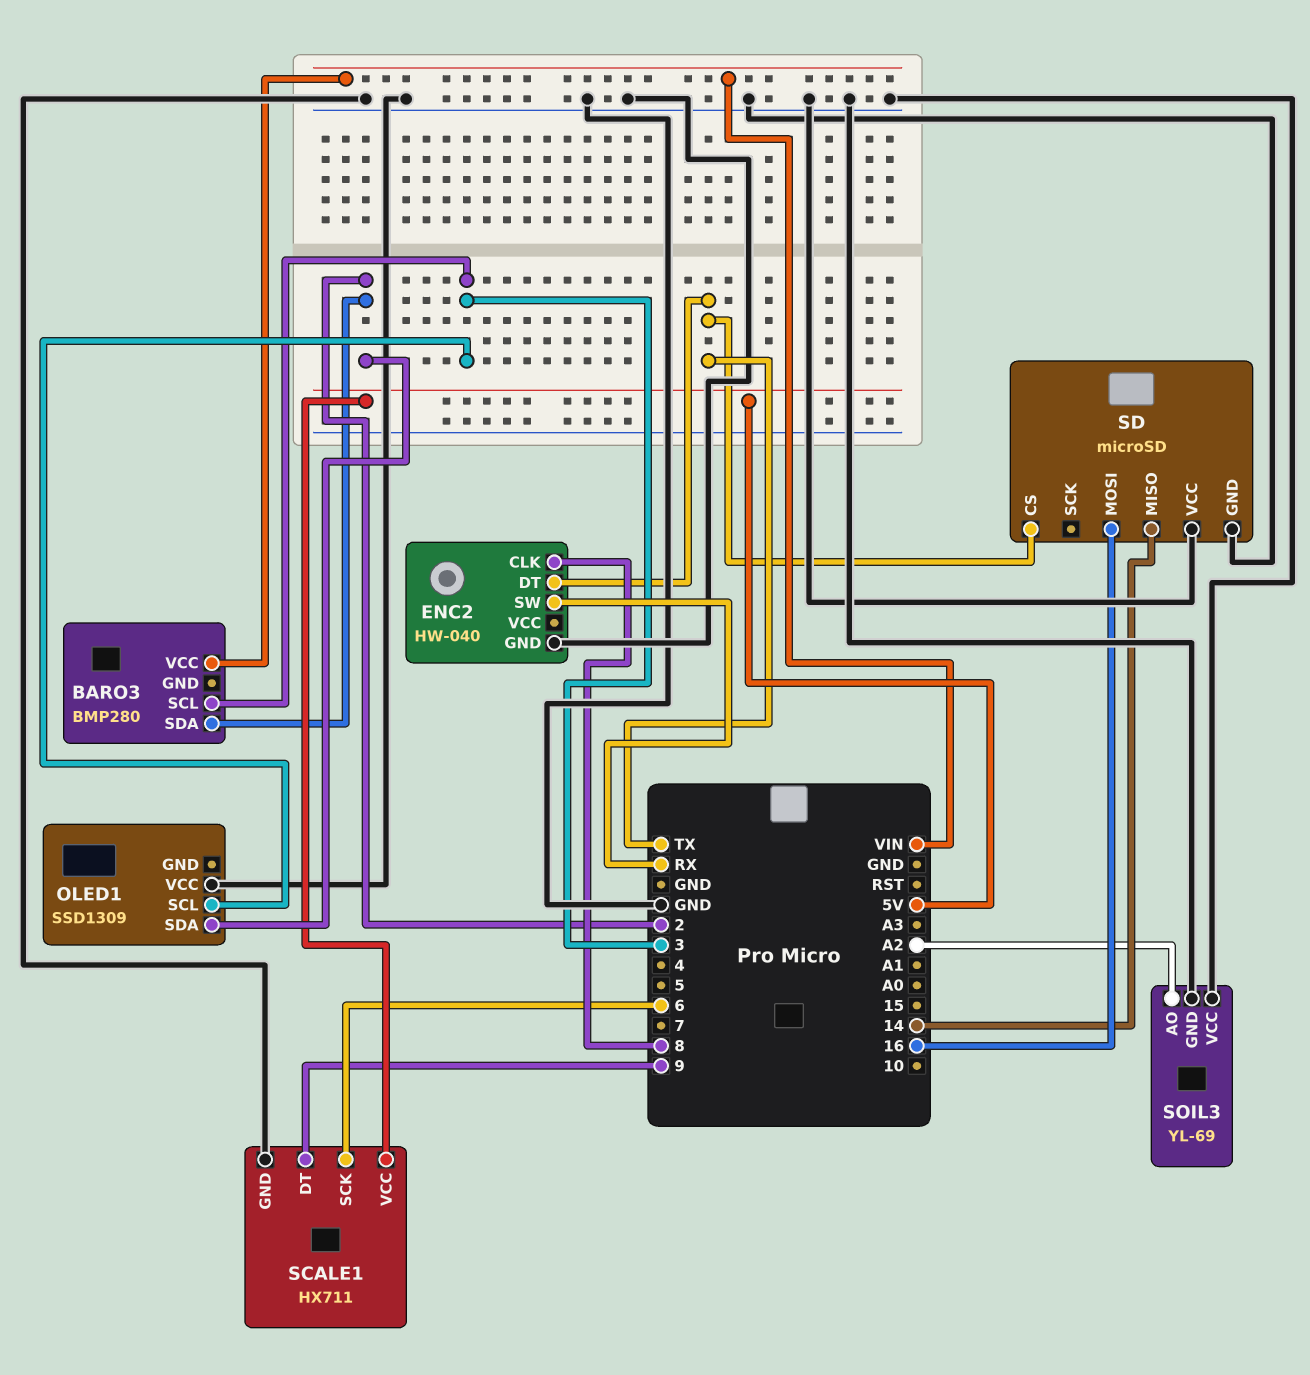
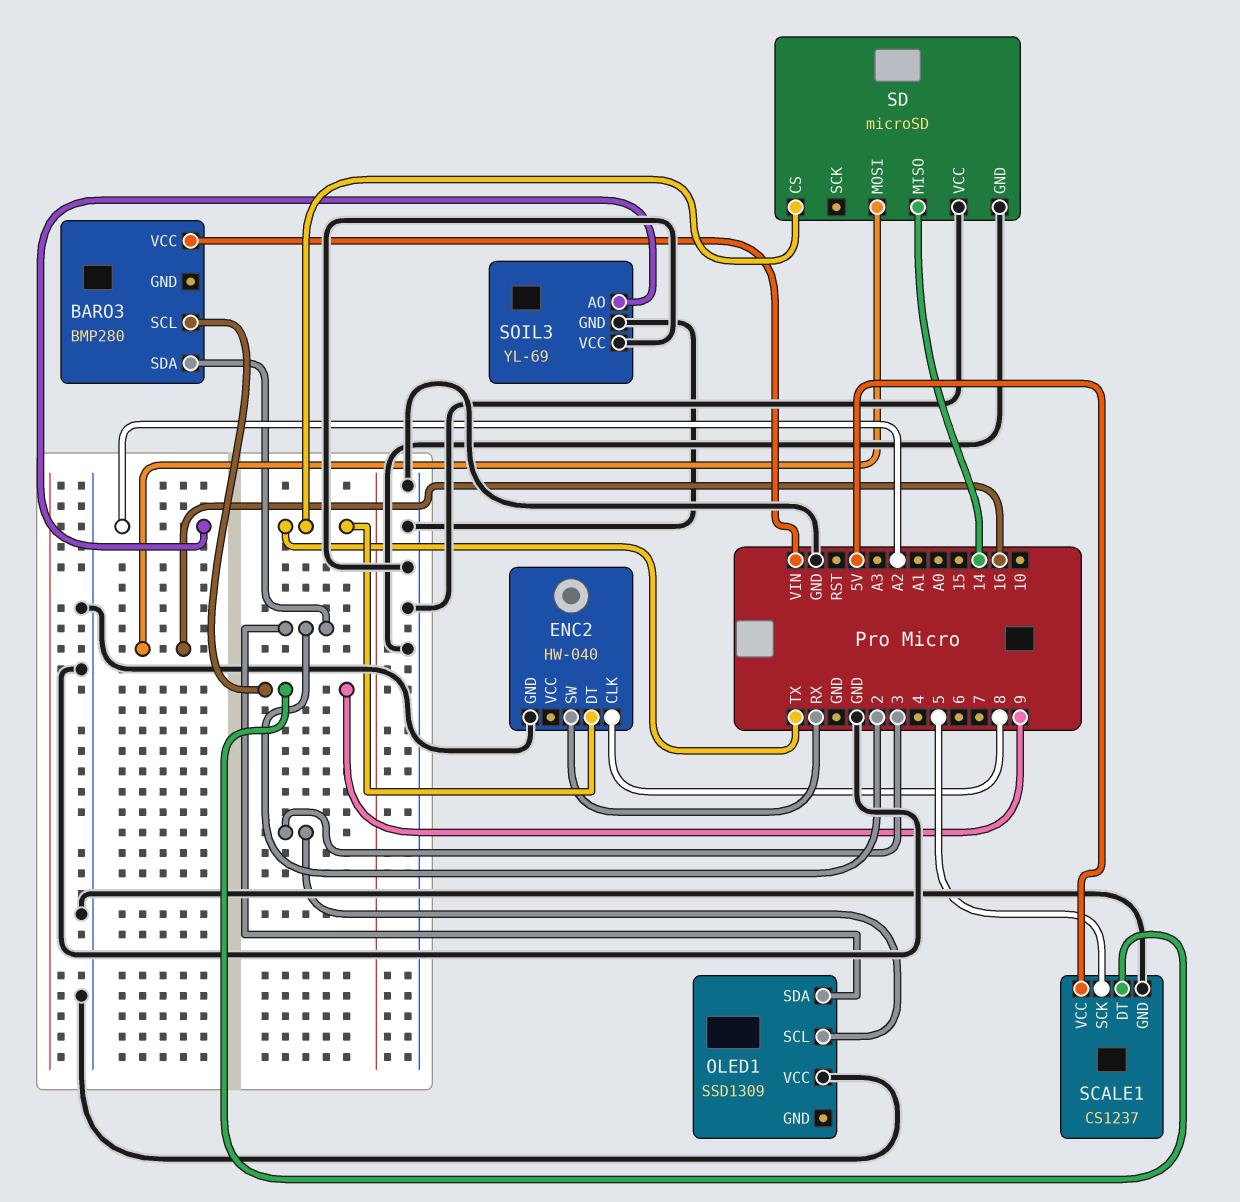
BARO3 pin SCL: 3 -> 9
SCALE1: HX711 -> CS1237
SCALE1 pin SCK: 6 -> 5

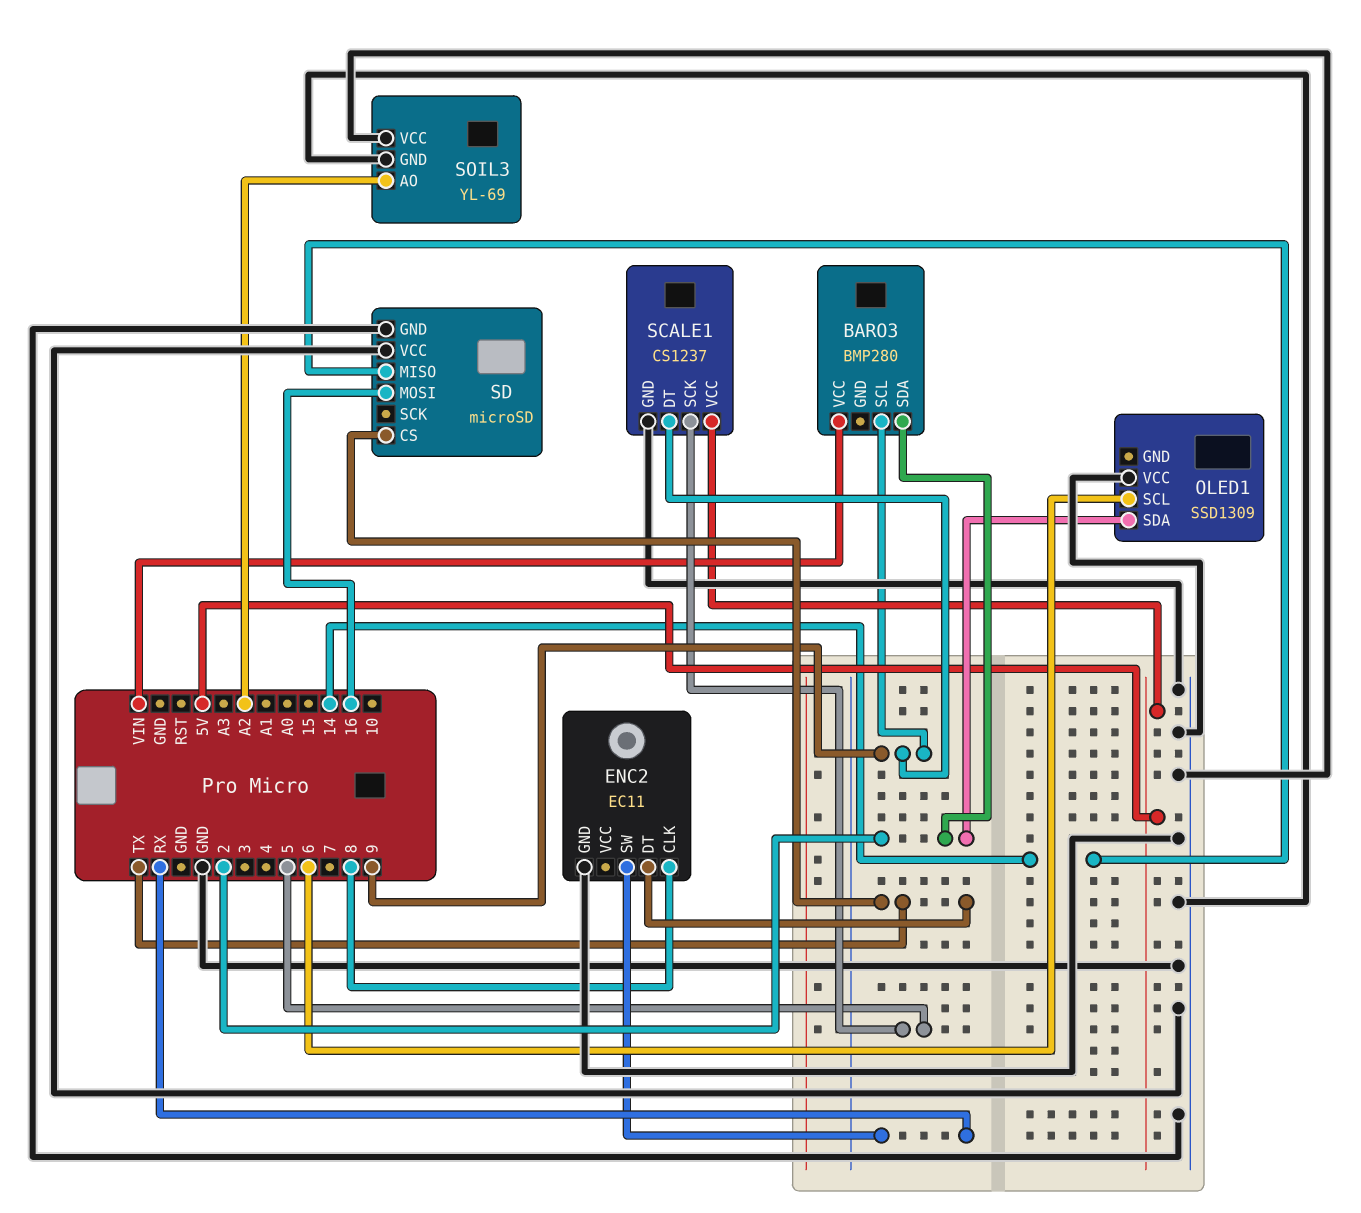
ENC2: HW-040 -> EC11
OLED1 pin SCL: 3 -> 6

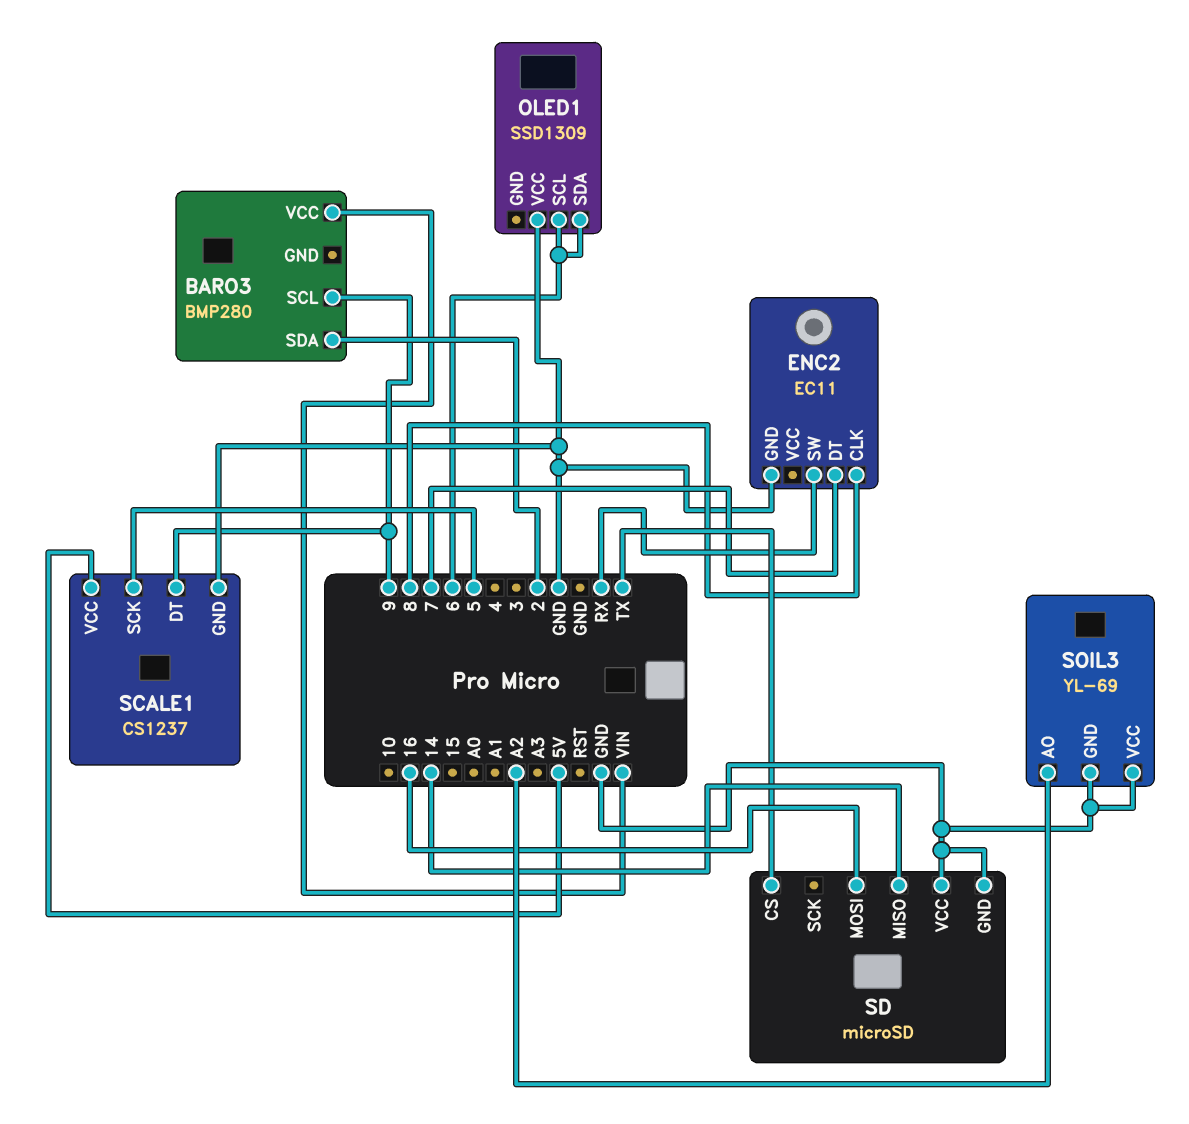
ENC2 pin DT: TX -> 7
OLED1 pin SDA: 2 -> 6

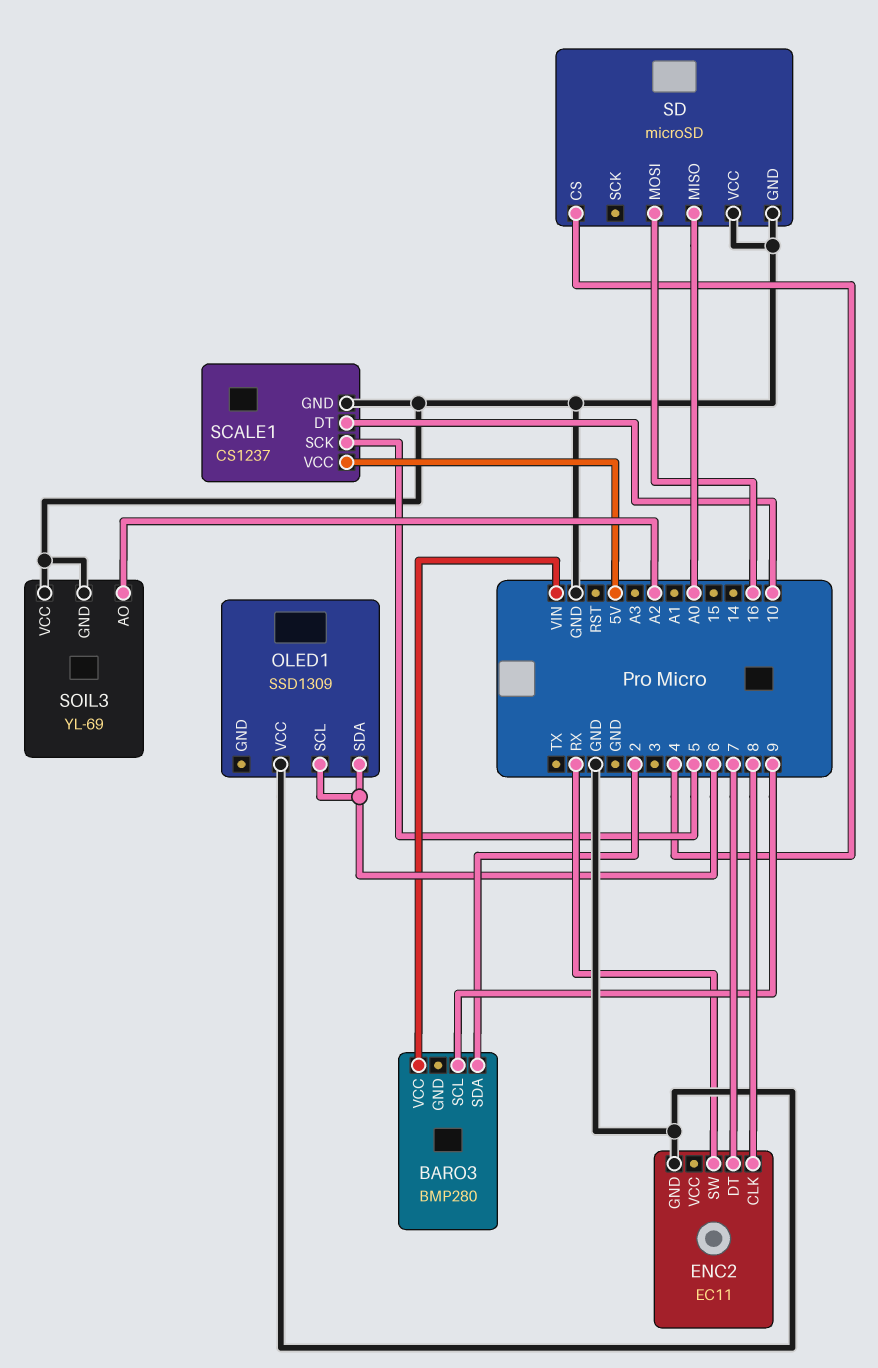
SCALE1 pin DT: 9 -> 10
SD pin CS: TX -> 4
SD pin MISO: 14 -> A0

